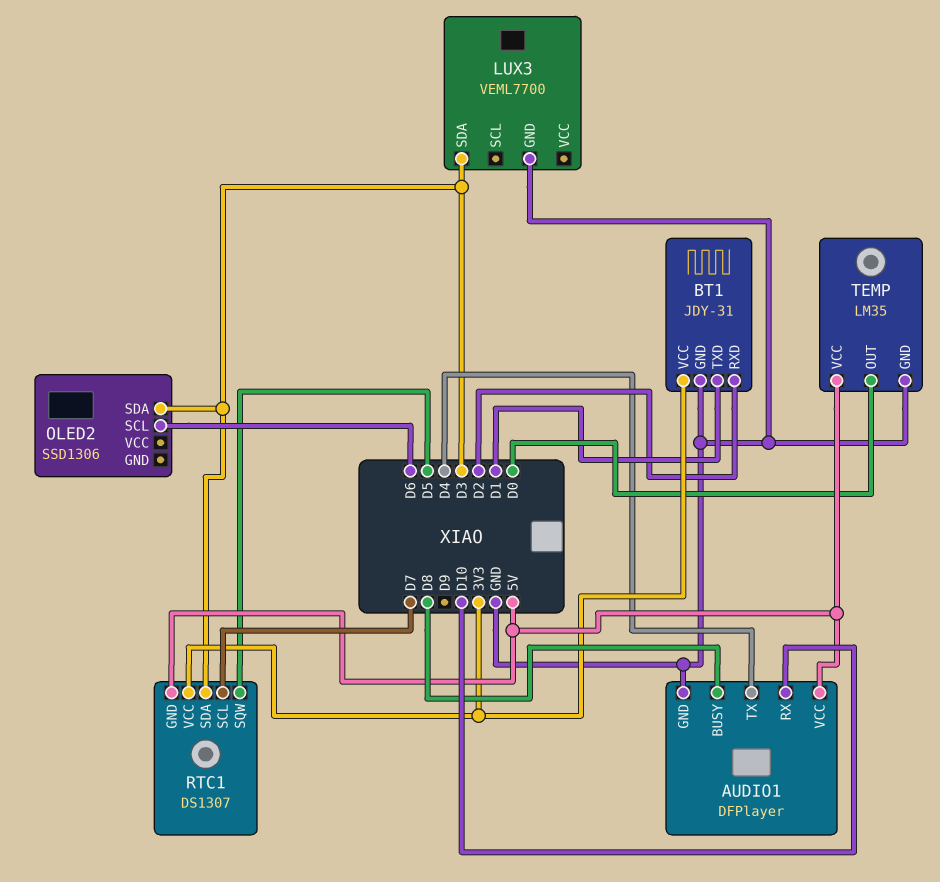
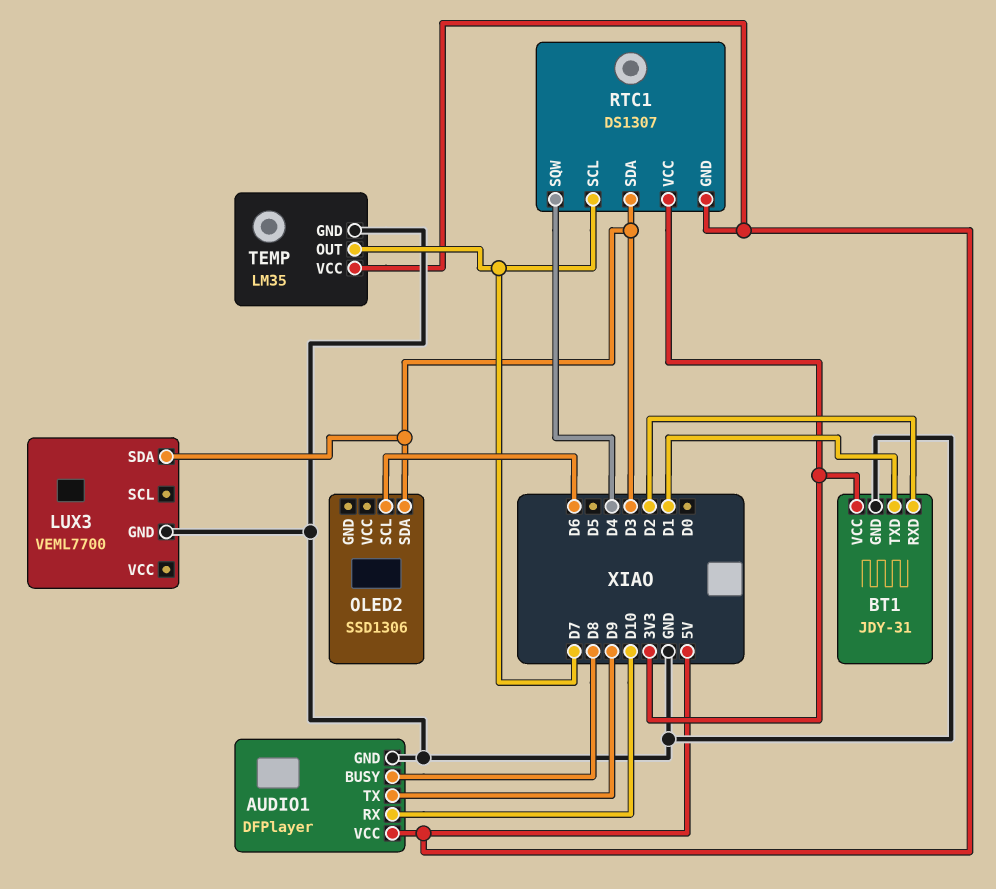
AUDIO1 pin TX: D4 -> D9
RTC1 pin SQW: D5 -> D4
TEMP pin OUT: D0 -> D7

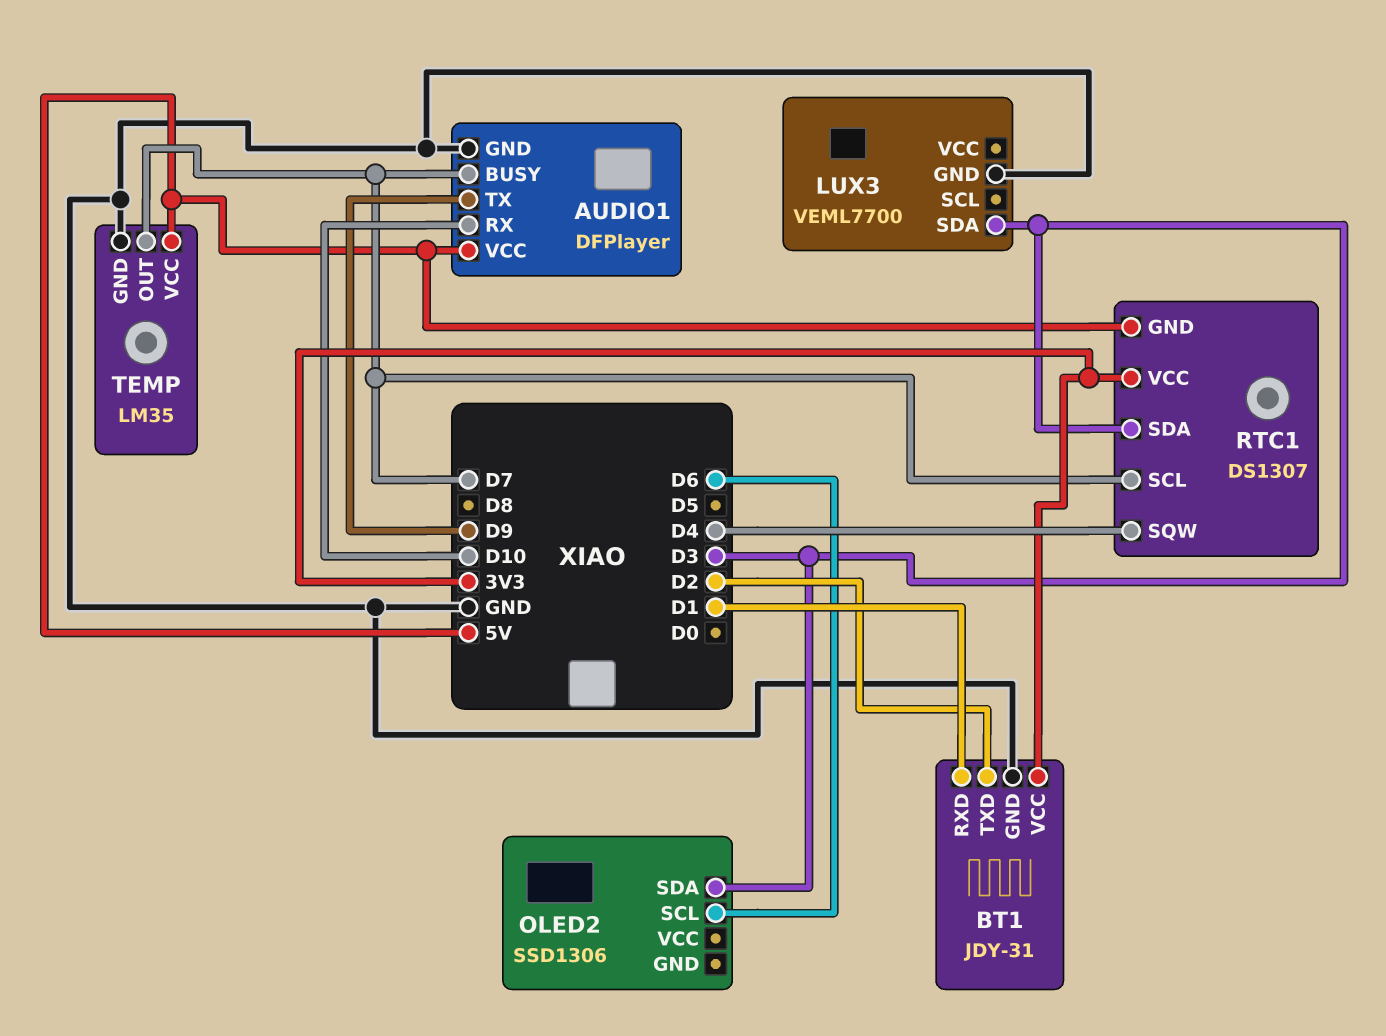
AUDIO1 pin BUSY: D8 -> D7
BT1 pin RXD: D2 -> D1
BT1 pin TXD: D1 -> D2

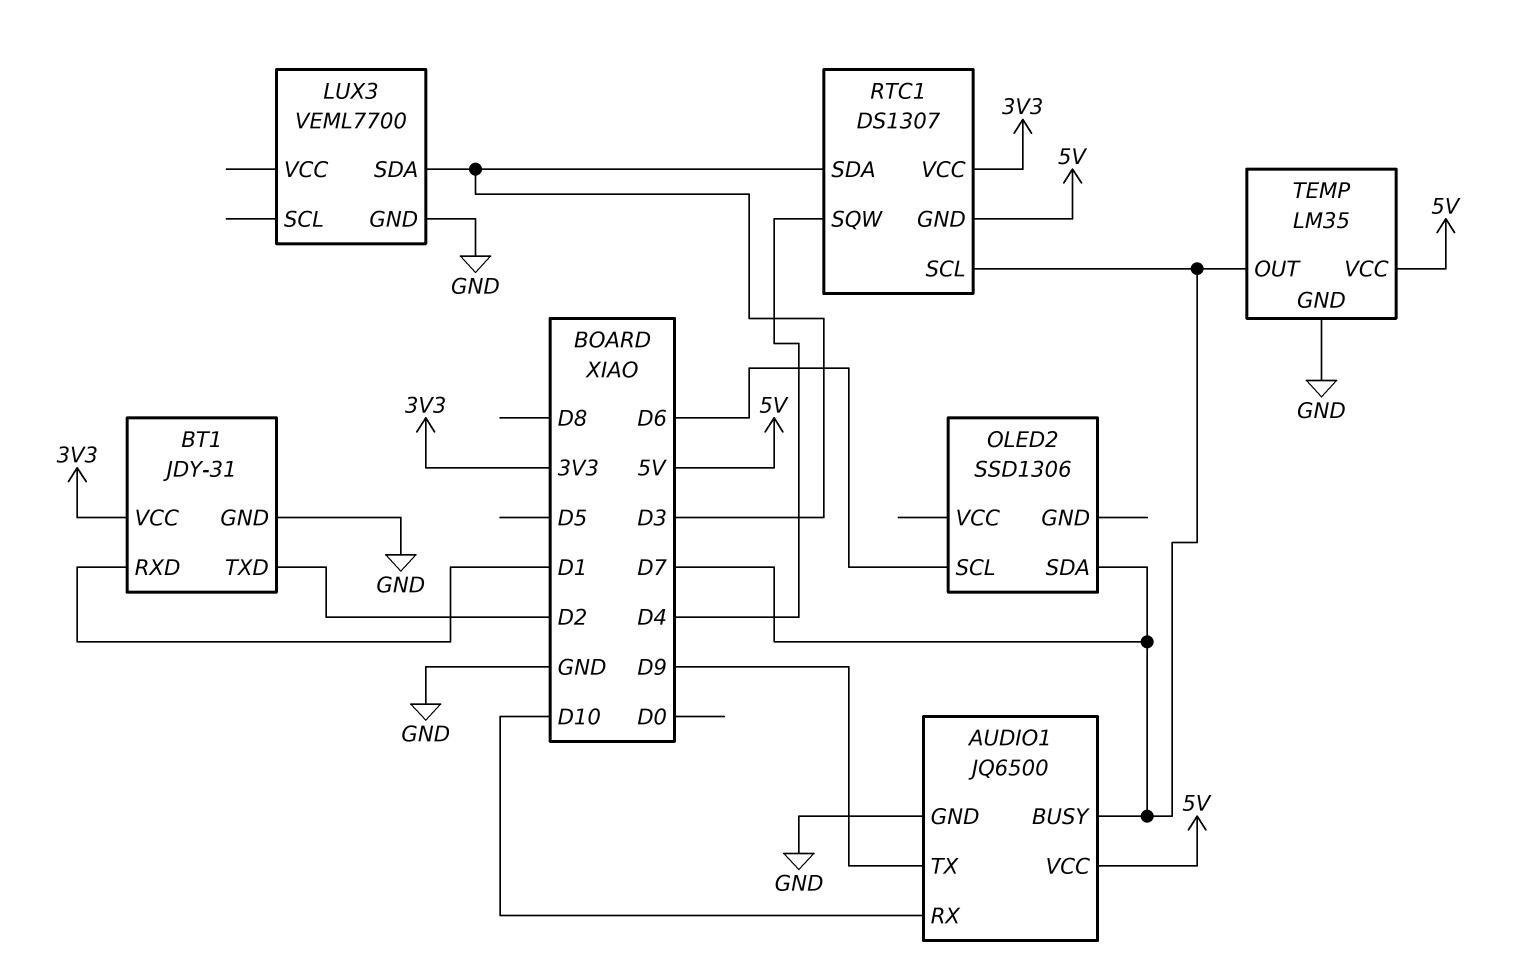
AUDIO1: DFPlayer -> JQ6500
OLED2 pin SDA: D3 -> D7

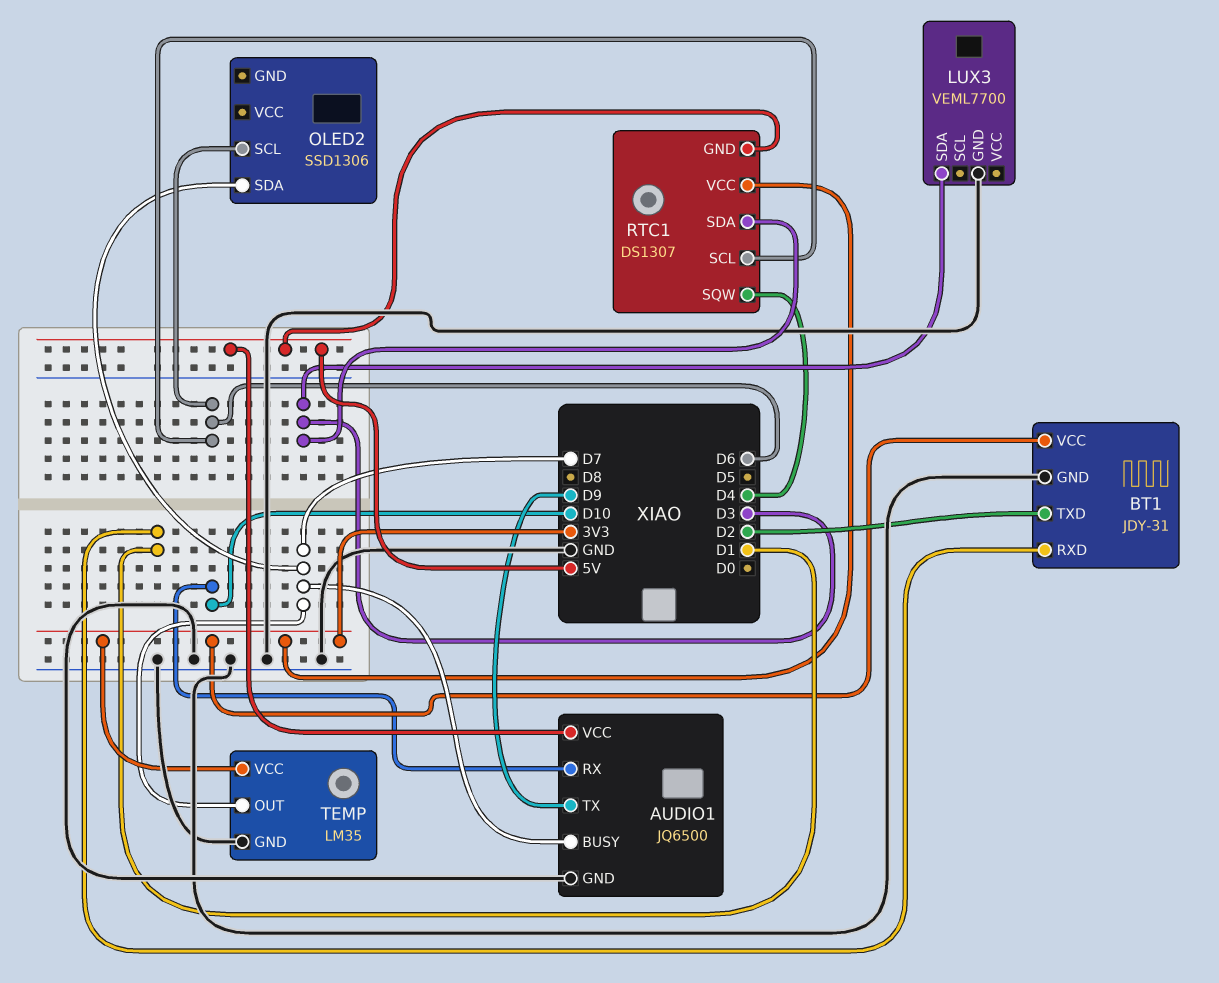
RTC1 pin SCL: D7 -> D6
TEMP pin VCC: 5V -> 3V3

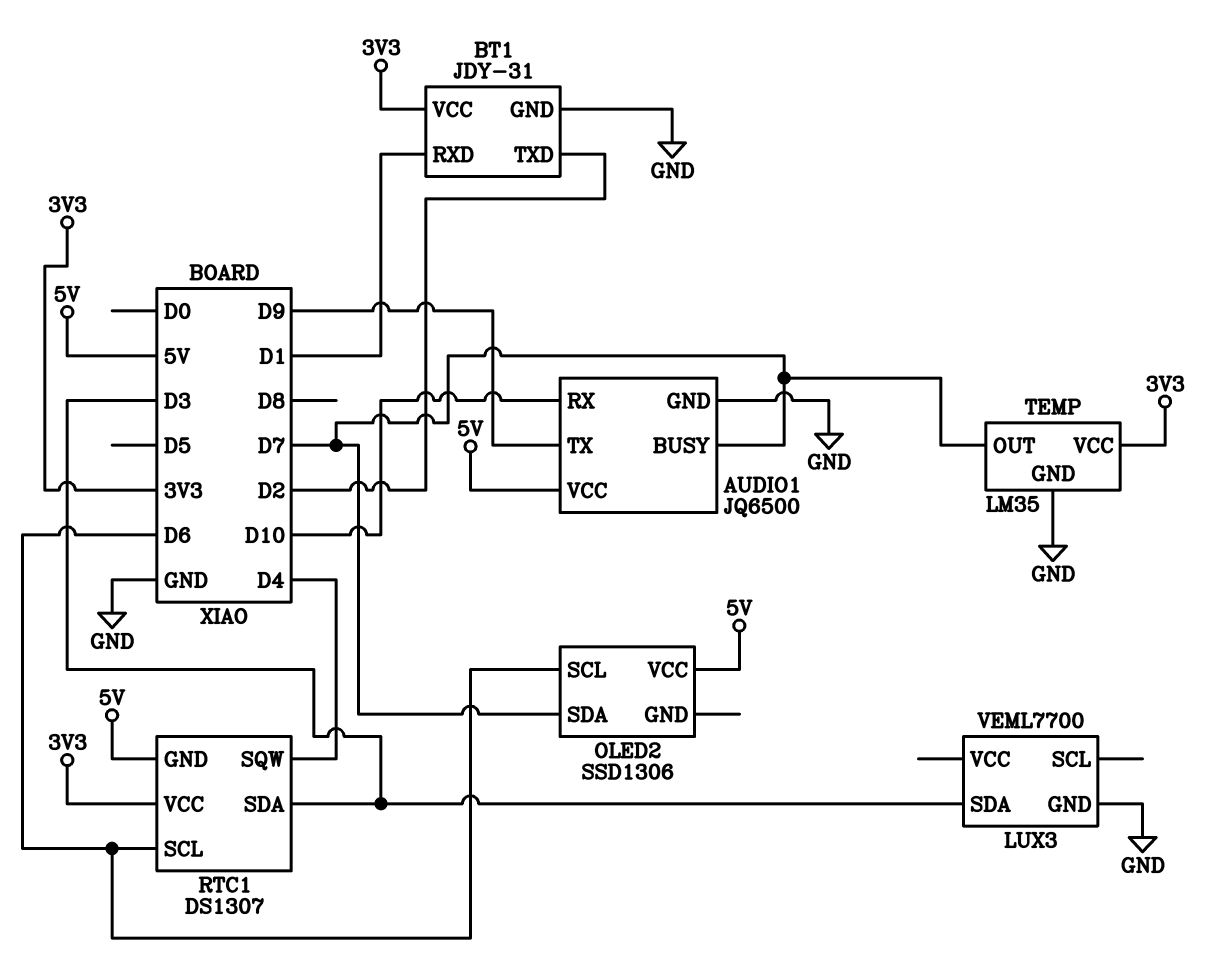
OLED2 pin VCC: none -> 5V

